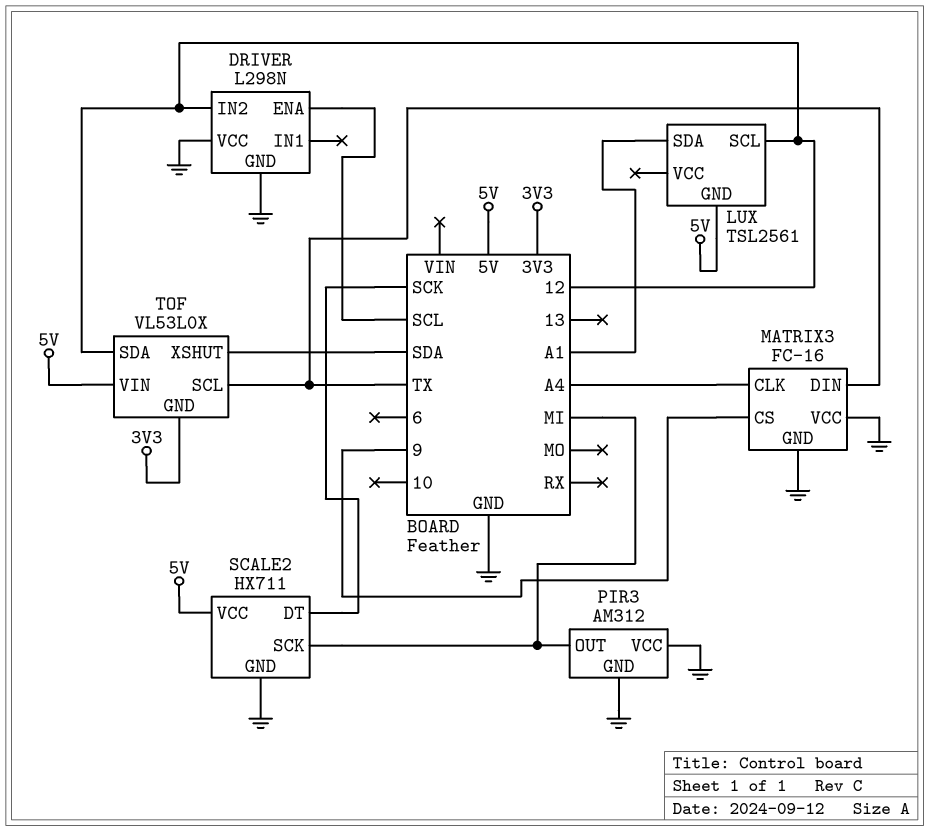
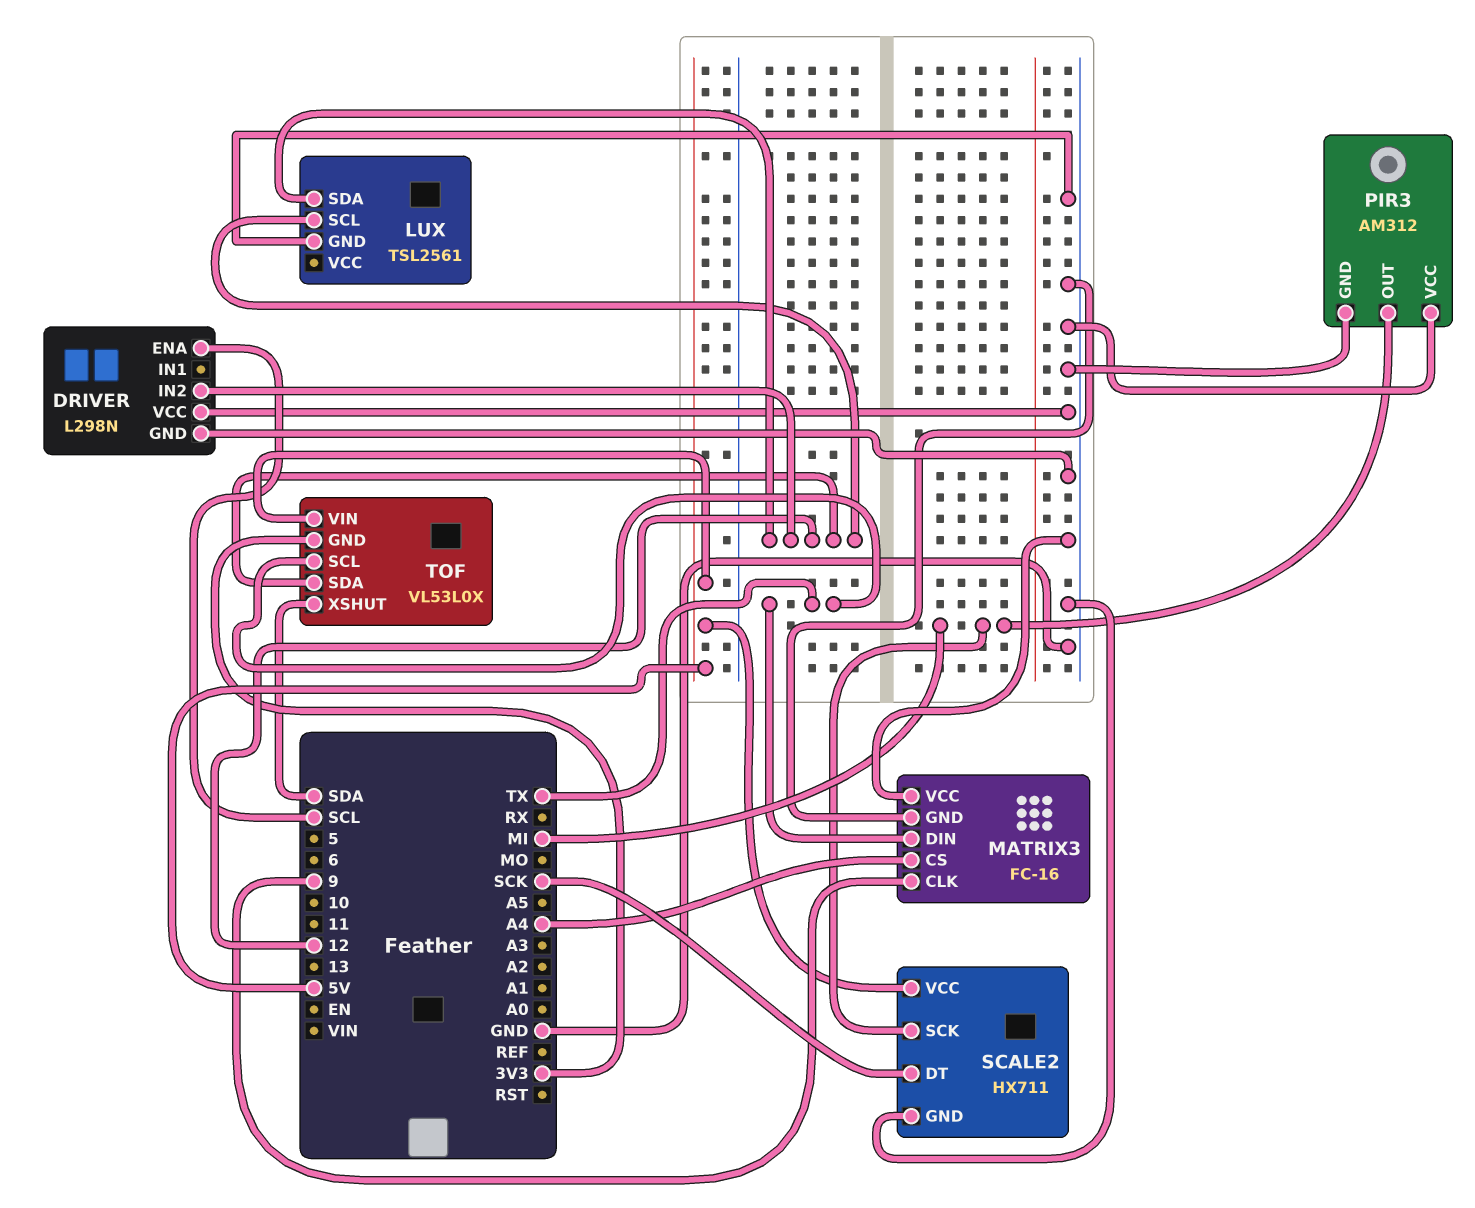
LUX pin GND: 5V -> GND
LUX pin SDA: A1 -> 12
MATRIX3 pin CLK: A4 -> 9
MATRIX3 pin CS: 9 -> A4

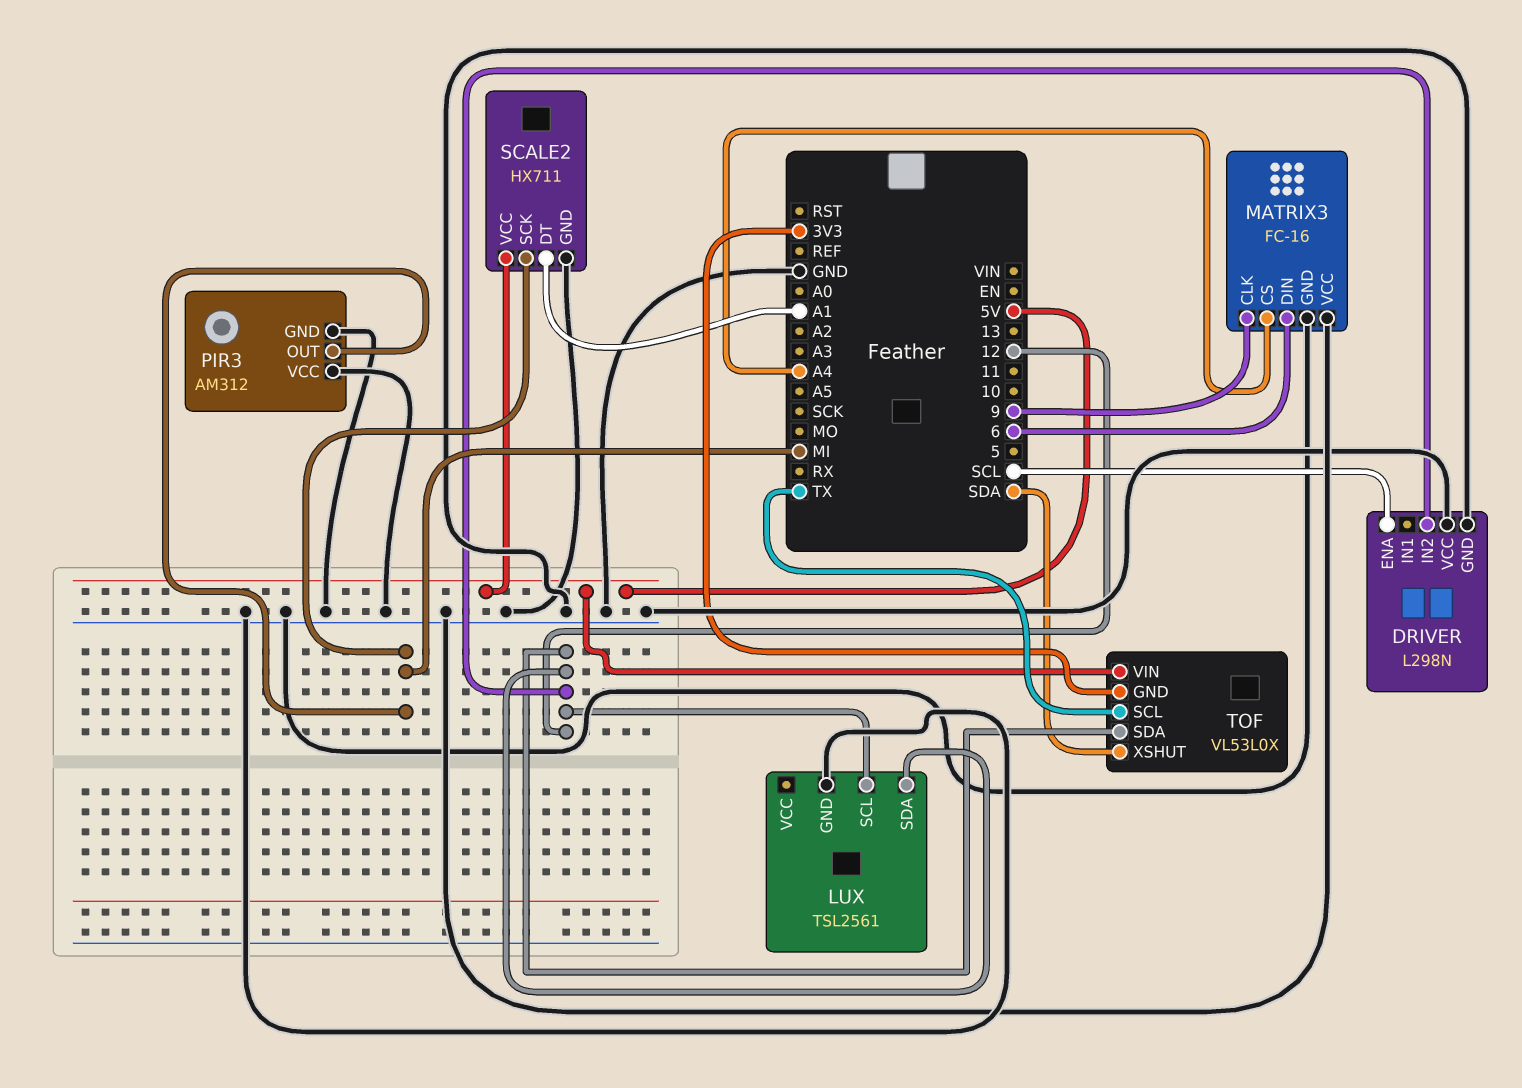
MATRIX3 pin DIN: TX -> 6
SCALE2 pin DT: SCK -> A1

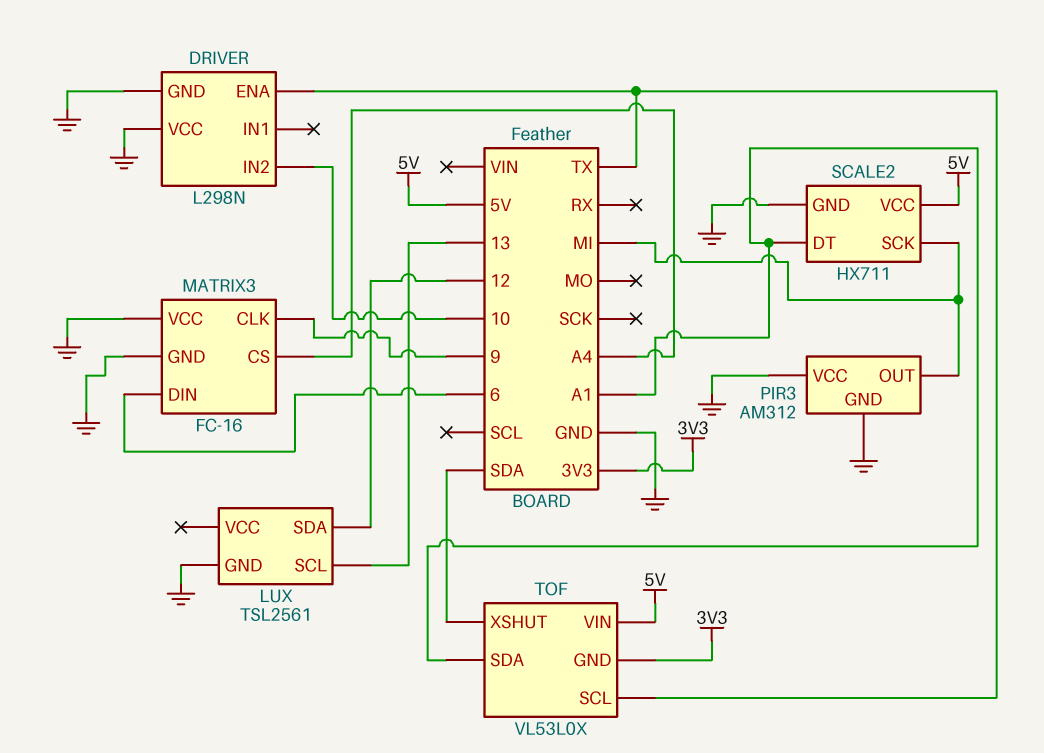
DRIVER pin ENA: SCL -> TX
DRIVER pin IN2: 12 -> 10
LUX pin SCL: 12 -> 13
TOF pin SDA: 12 -> A1

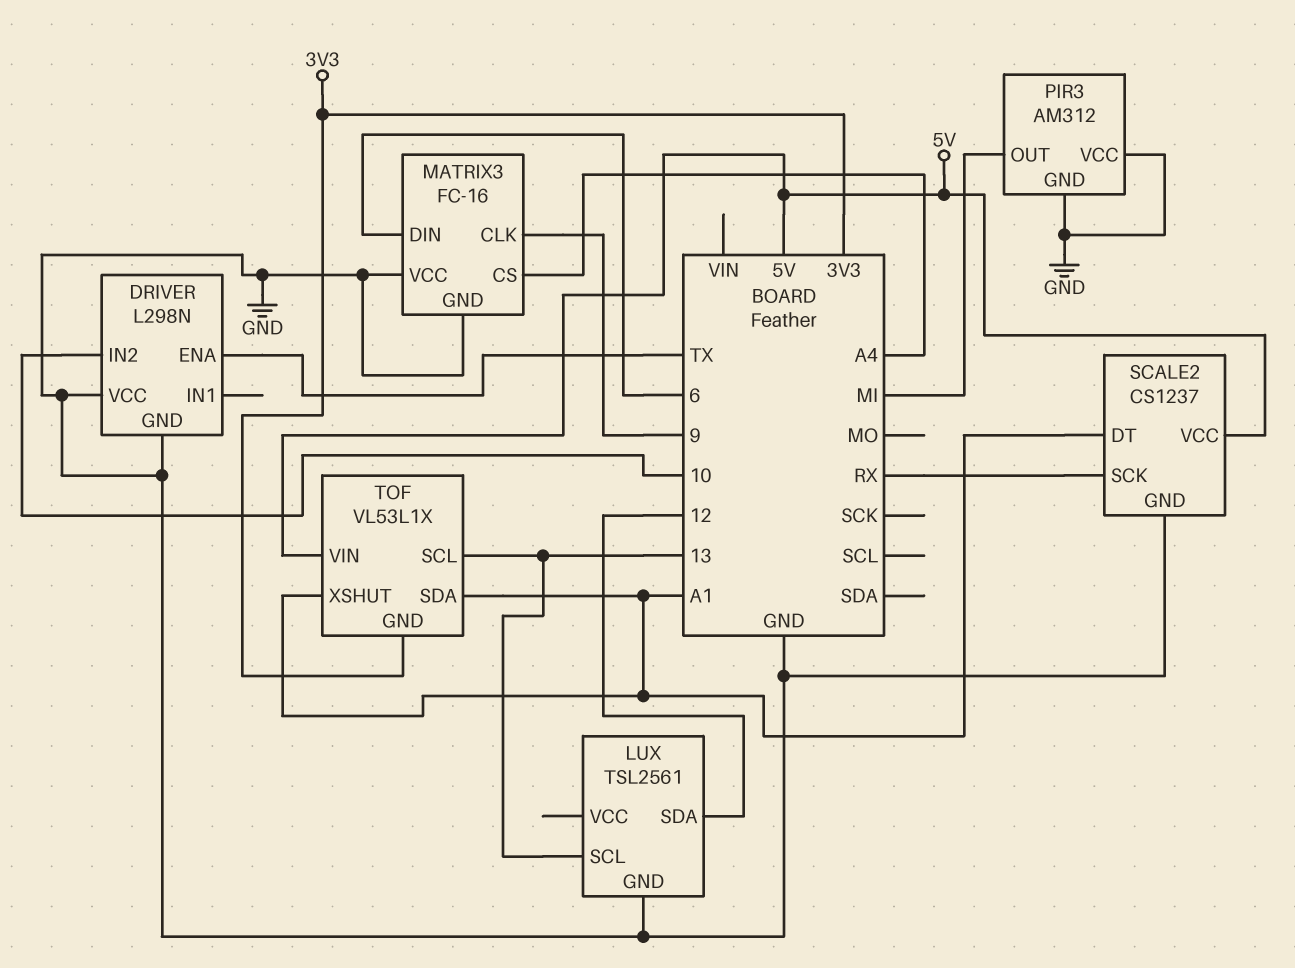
SCALE2: HX711 -> CS1237
SCALE2 pin SCK: MI -> RX
TOF: VL53L0X -> VL53L1X
TOF pin SCL: TX -> 13
TOF pin XSHUT: SDA -> A1

